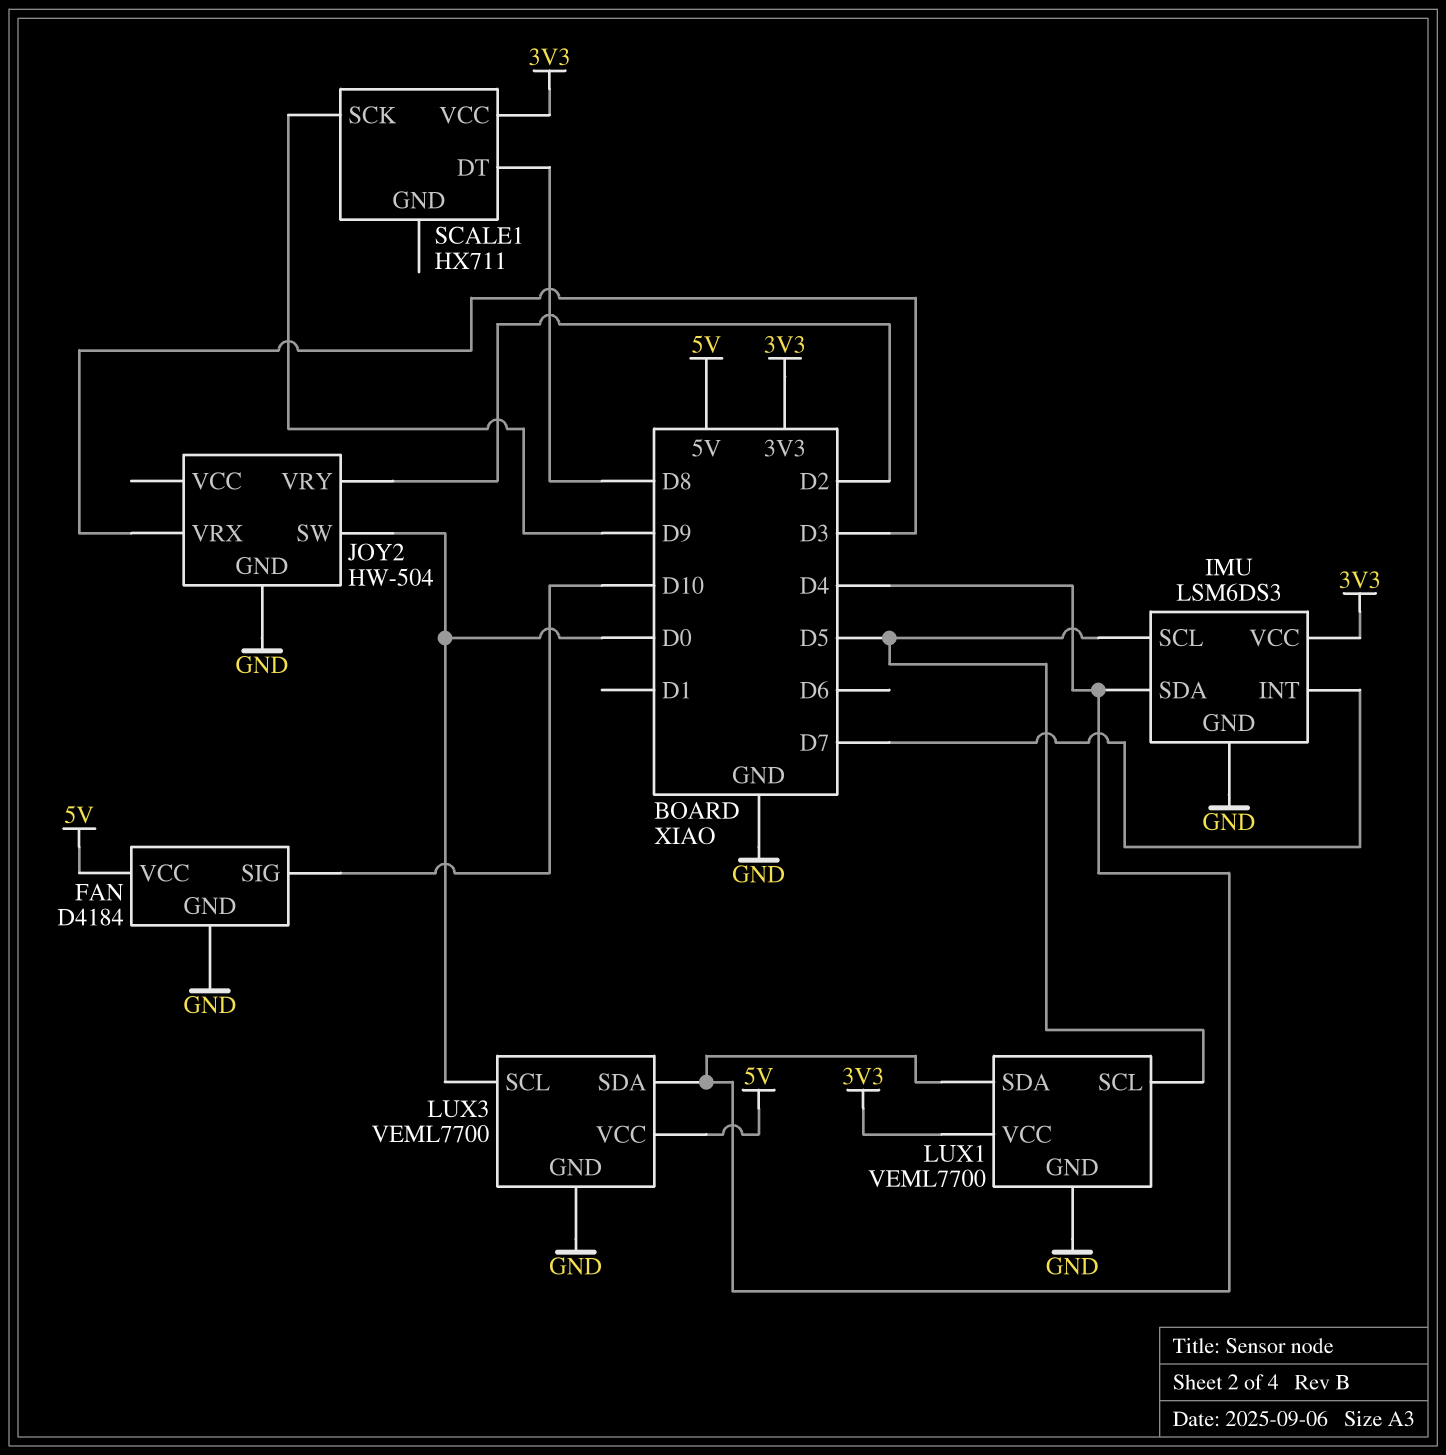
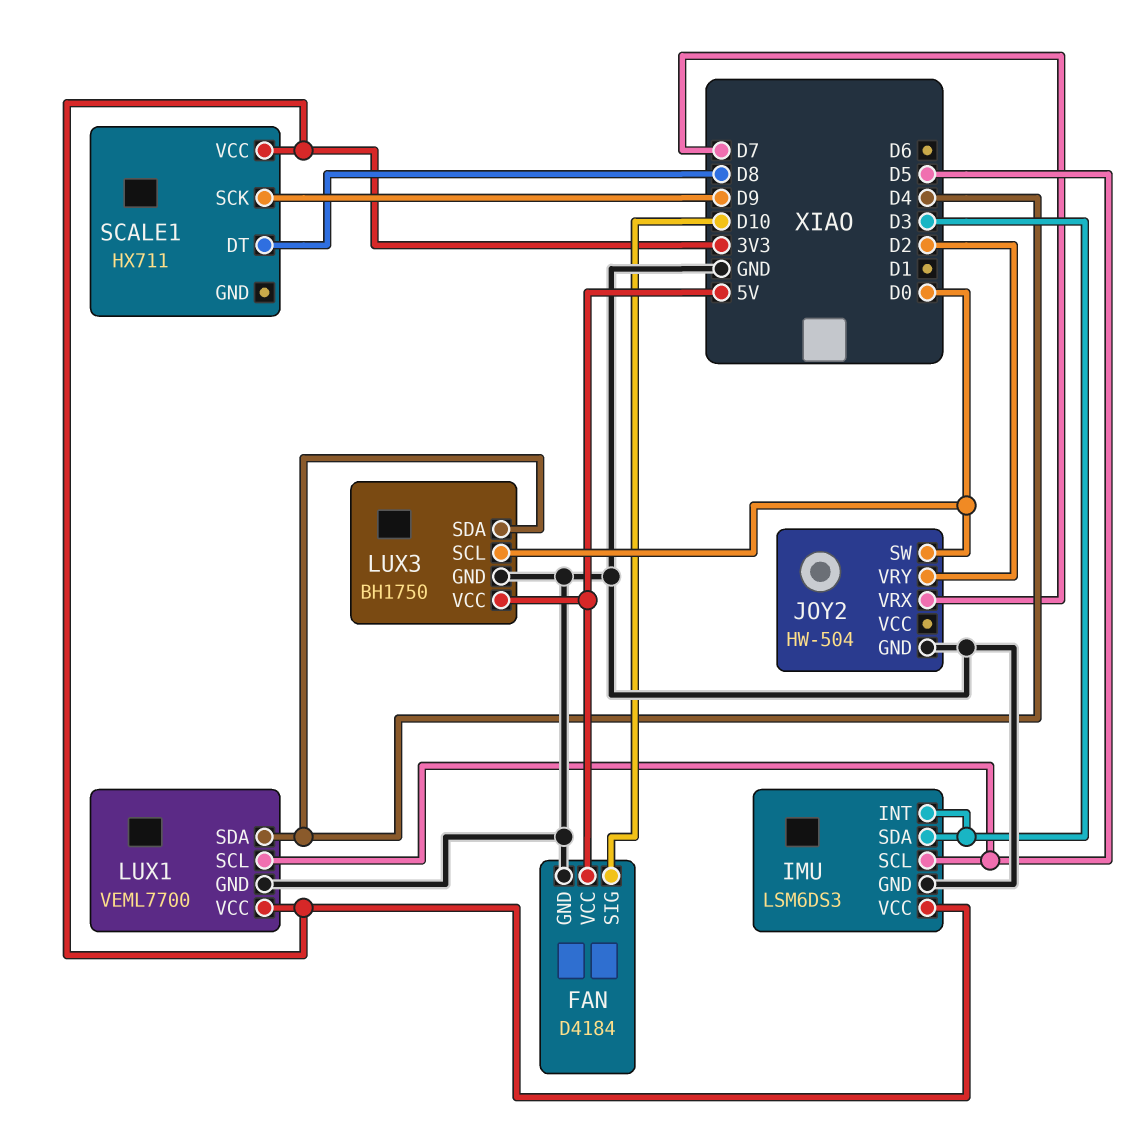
IMU pin INT: D7 -> D3
IMU pin SDA: D4 -> D3
JOY2 pin VRX: D3 -> D7
LUX3: VEML7700 -> BH1750

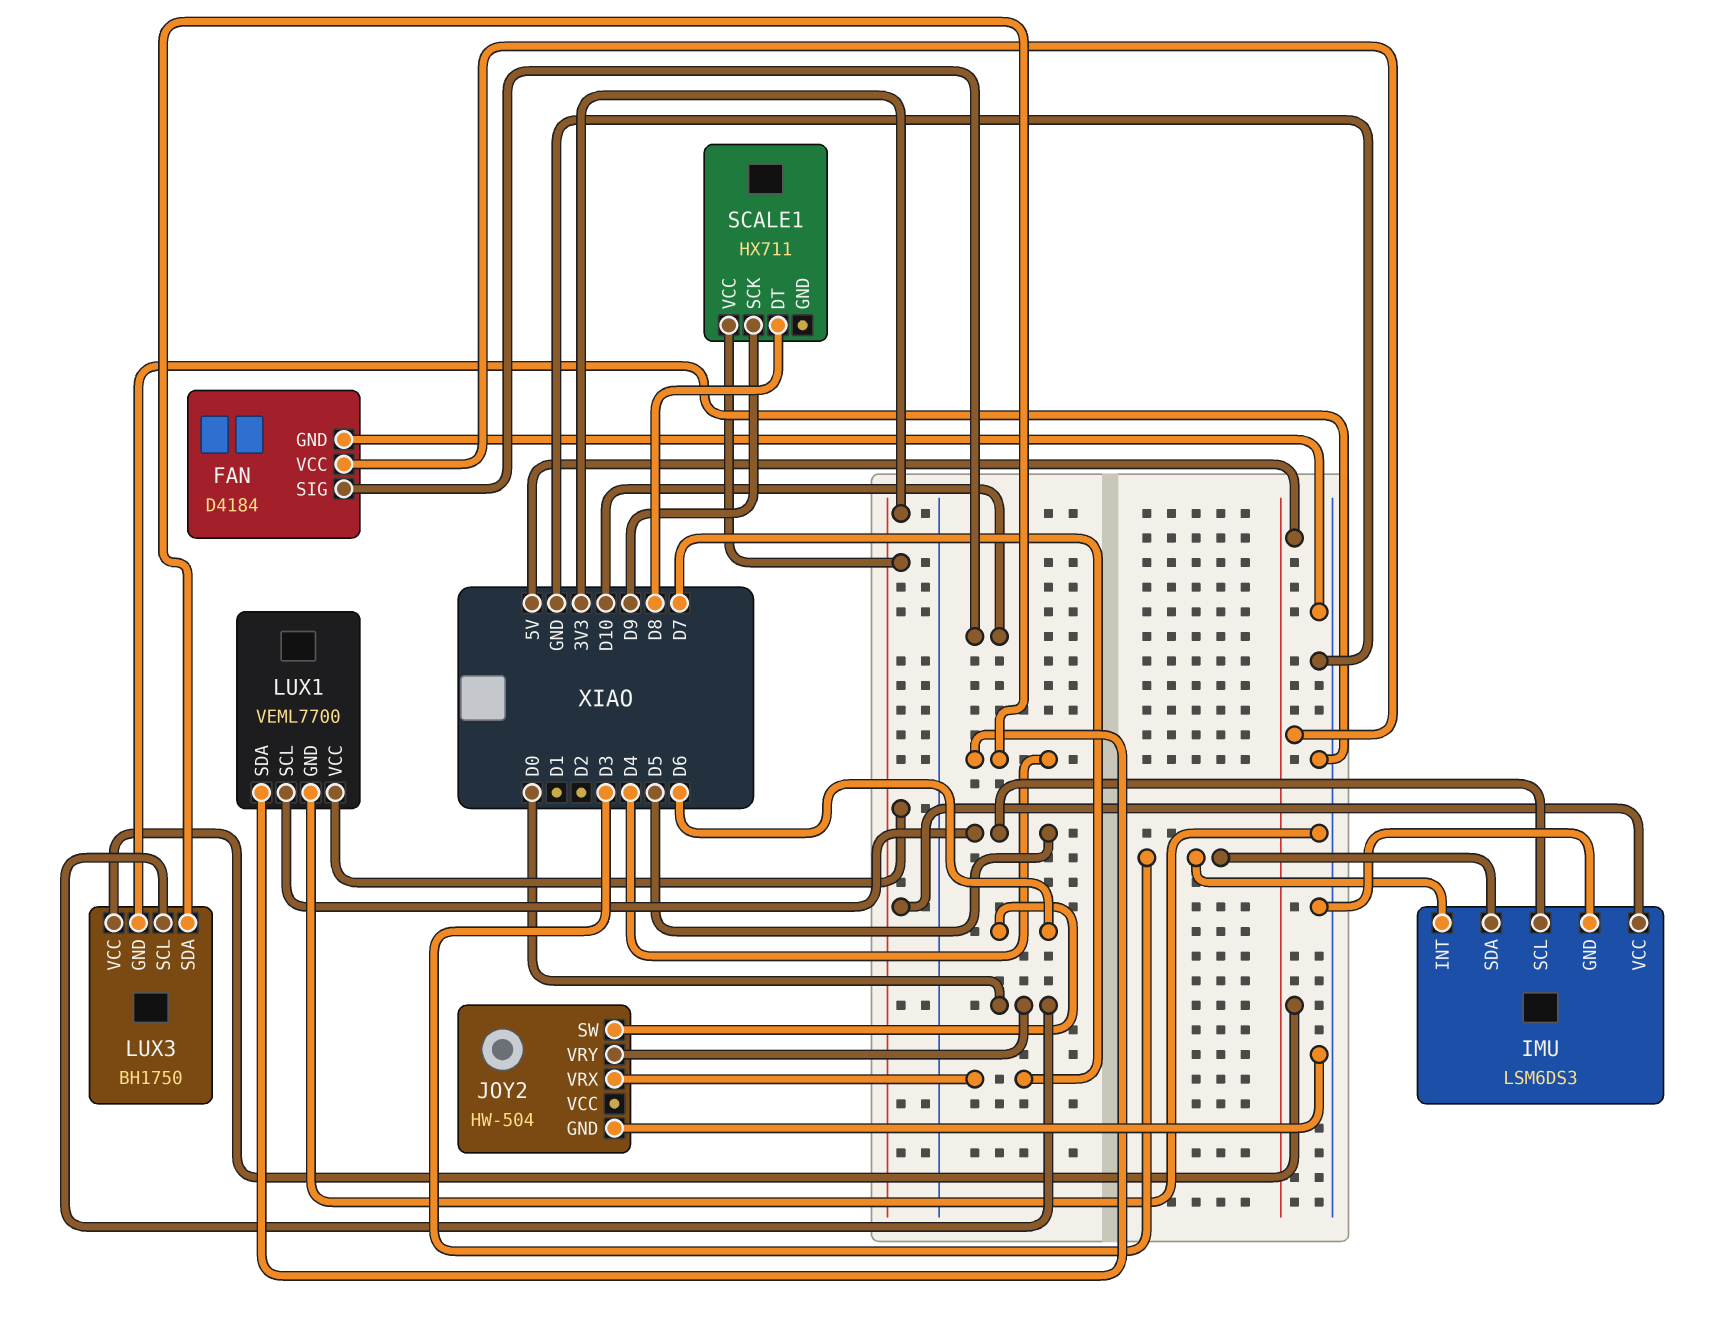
JOY2 pin SW: D0 -> D6
JOY2 pin VRY: D2 -> D0

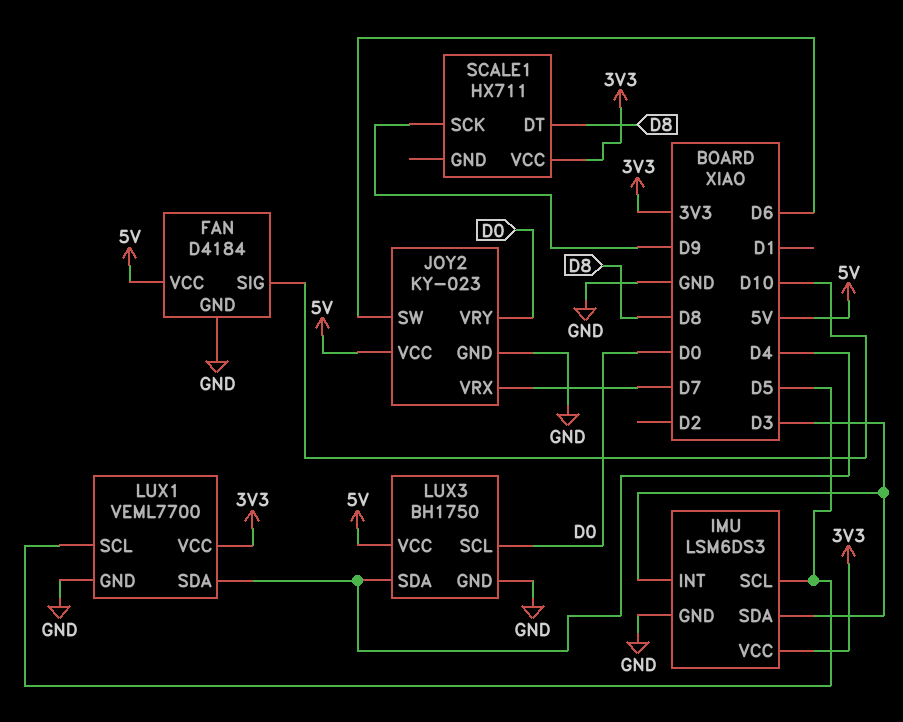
JOY2: HW-504 -> KY-023
JOY2 pin VCC: none -> 5V

